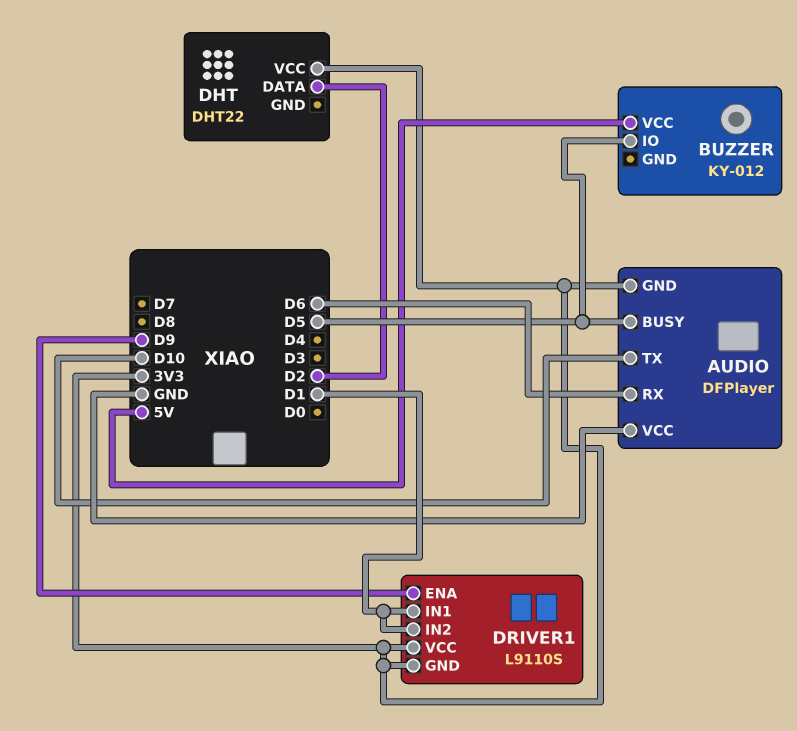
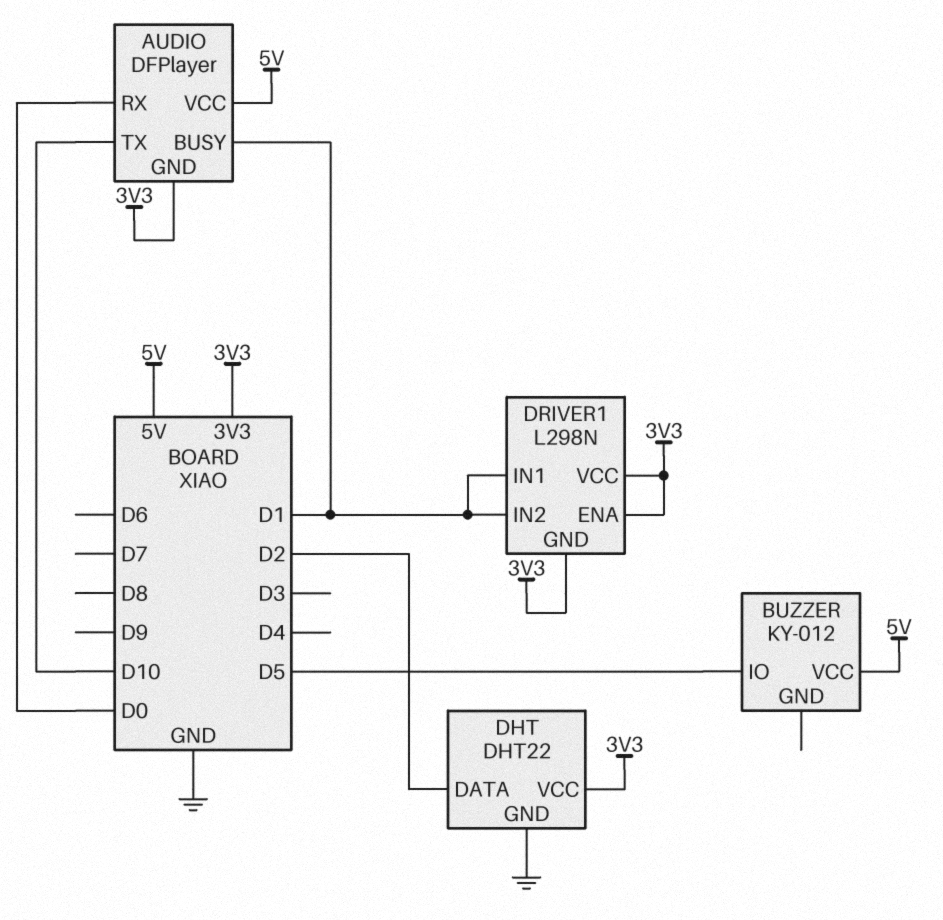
AUDIO pin BUSY: D5 -> D1
AUDIO pin RX: D6 -> D0
AUDIO pin VCC: GND -> 5V
DHT pin GND: none -> GND
DRIVER1: L9110S -> L298N
DRIVER1 pin ENA: D9 -> 3V3

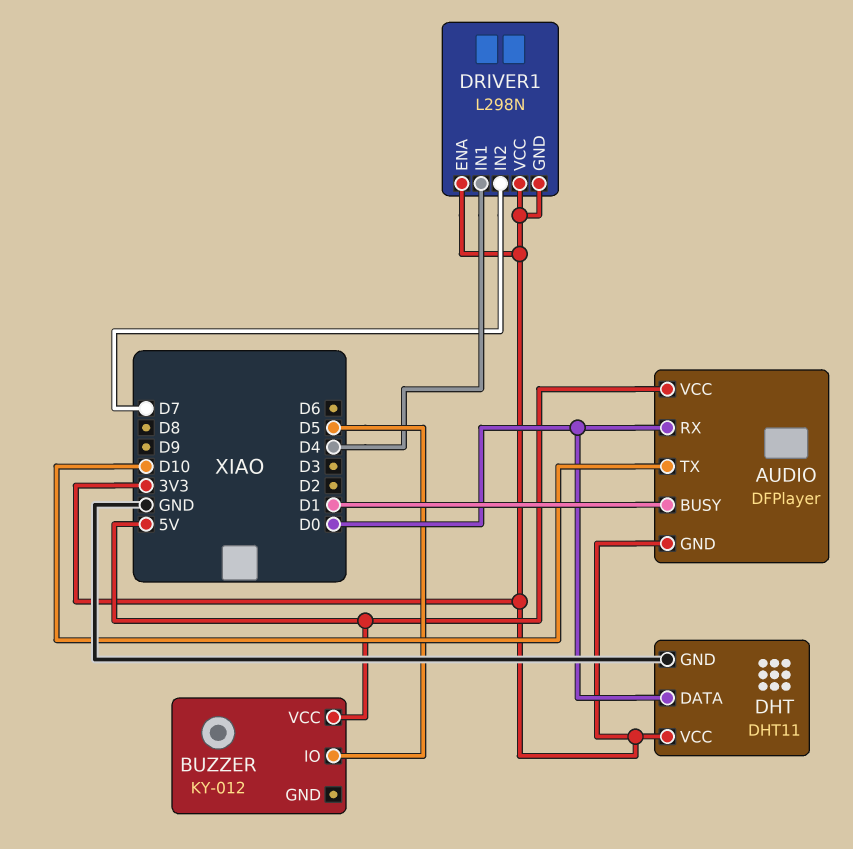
DHT: DHT22 -> DHT11
DHT pin DATA: D2 -> D0
DRIVER1 pin IN1: D1 -> D4
DRIVER1 pin IN2: D1 -> D7

